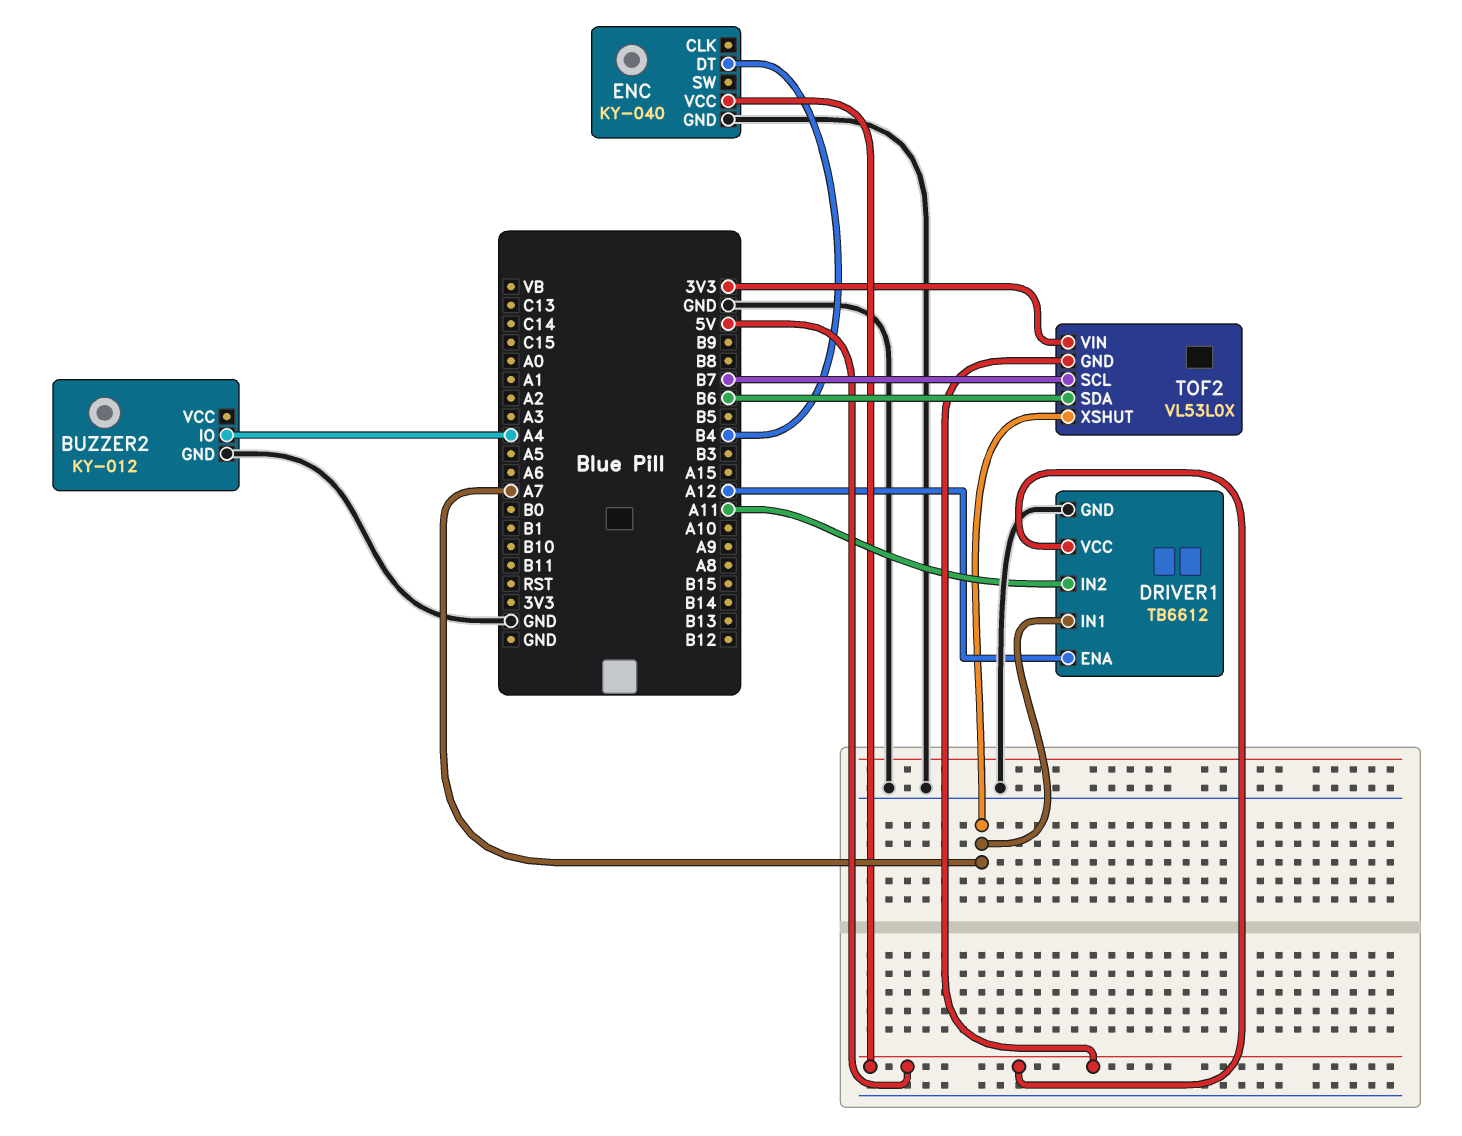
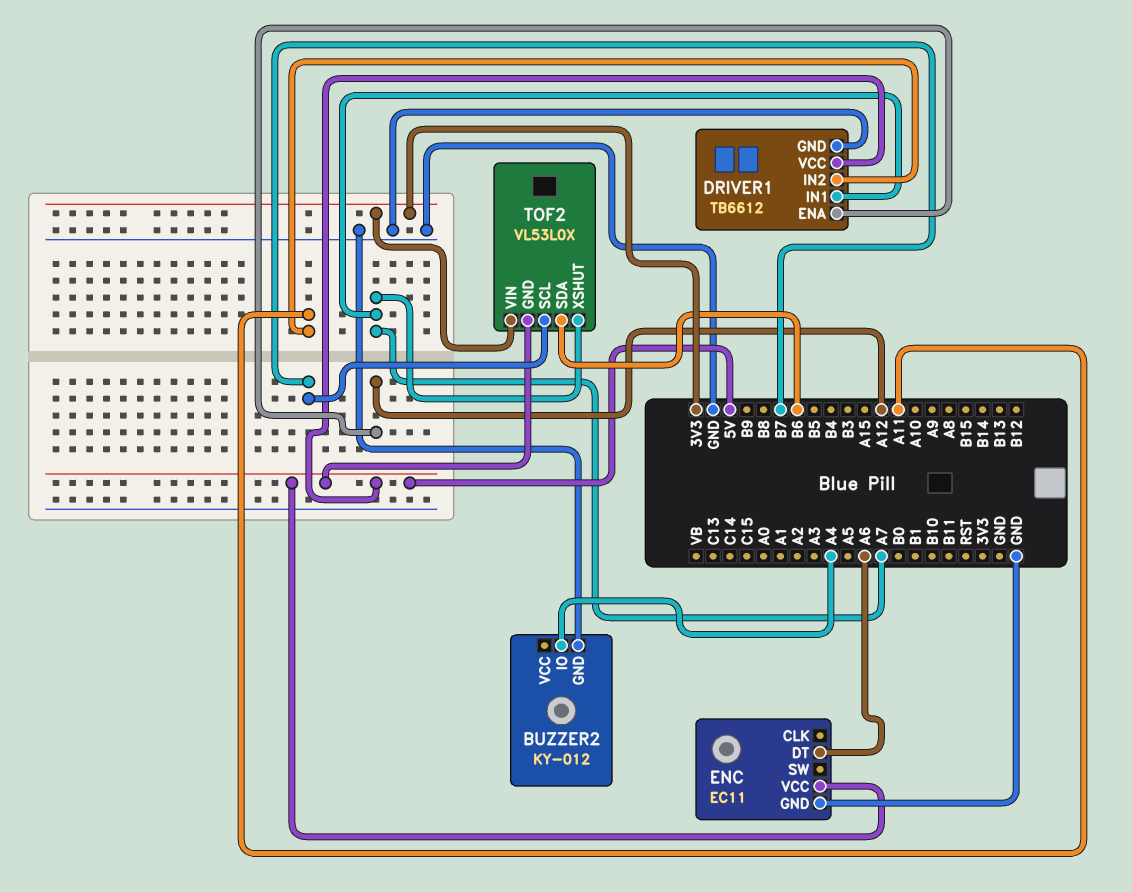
ENC: KY-040 -> EC11
ENC pin DT: B4 -> A6

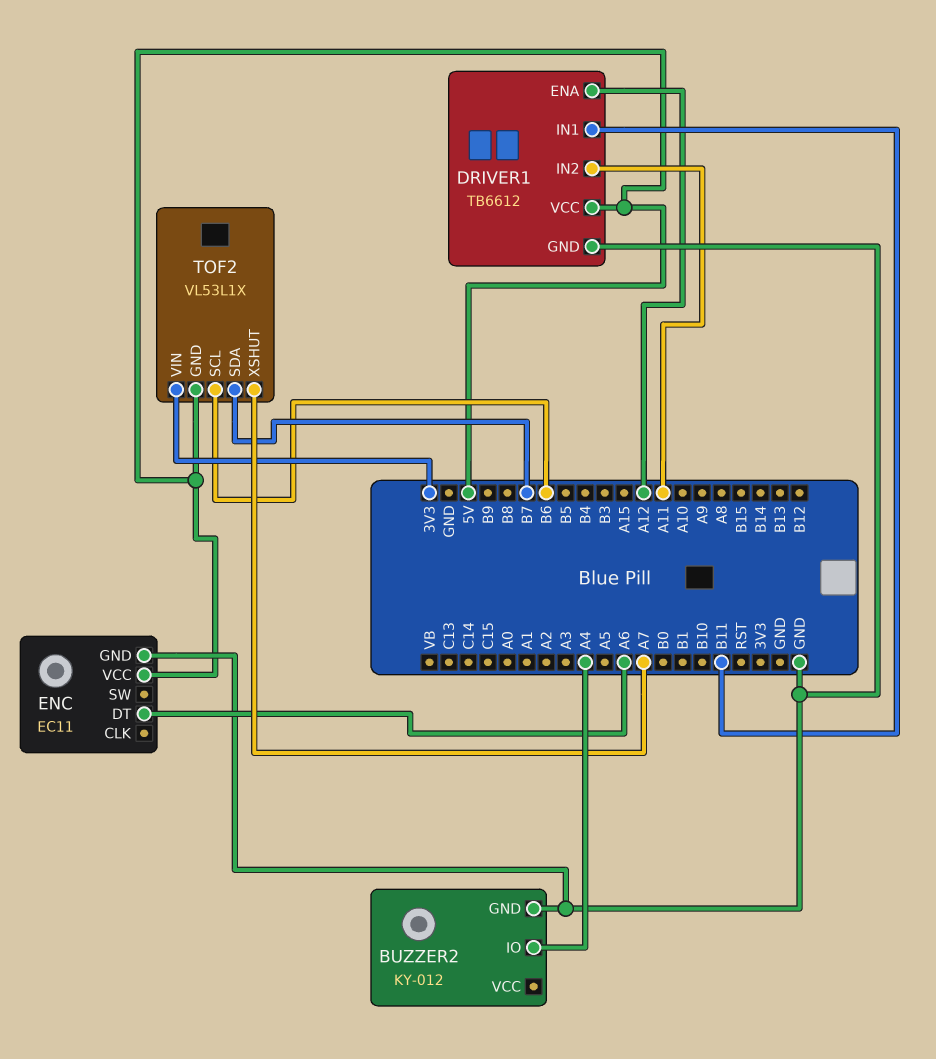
DRIVER1 pin IN1: A7 -> B11
TOF2: VL53L0X -> VL53L1X
TOF2 pin SCL: B7 -> B6
TOF2 pin SDA: B6 -> B7

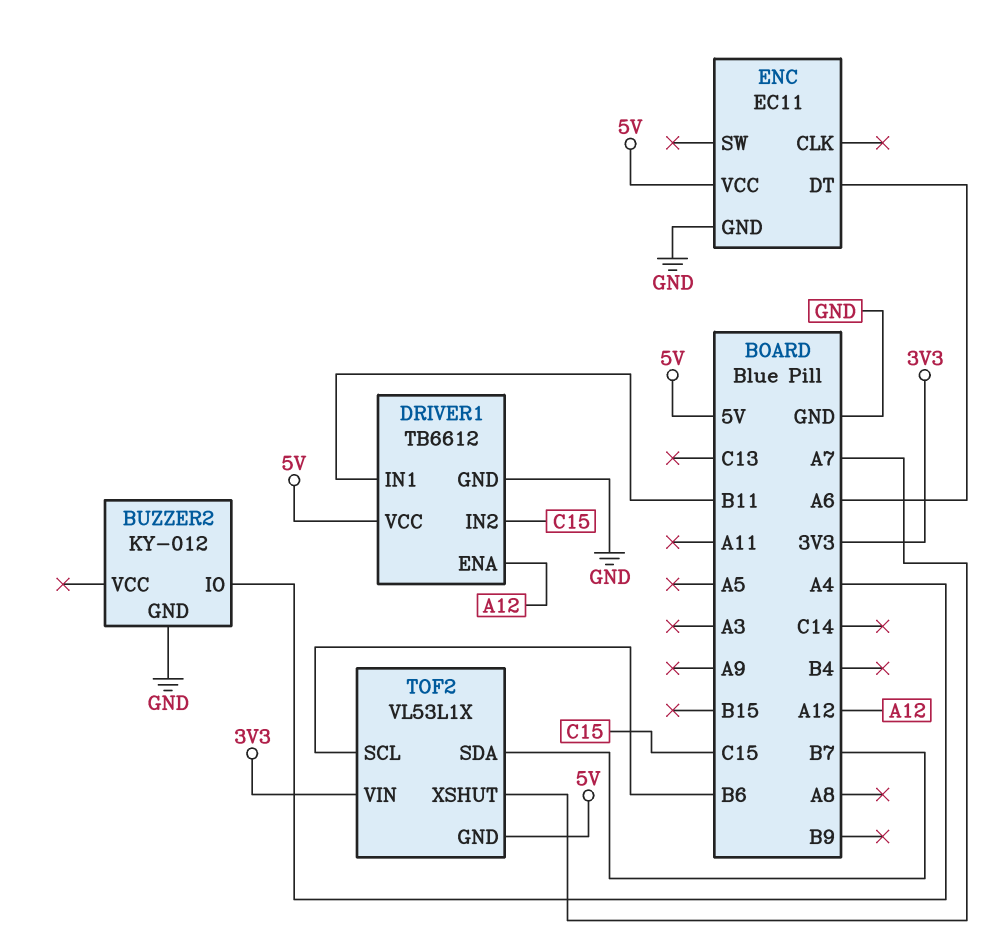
DRIVER1 pin IN2: A11 -> C15

